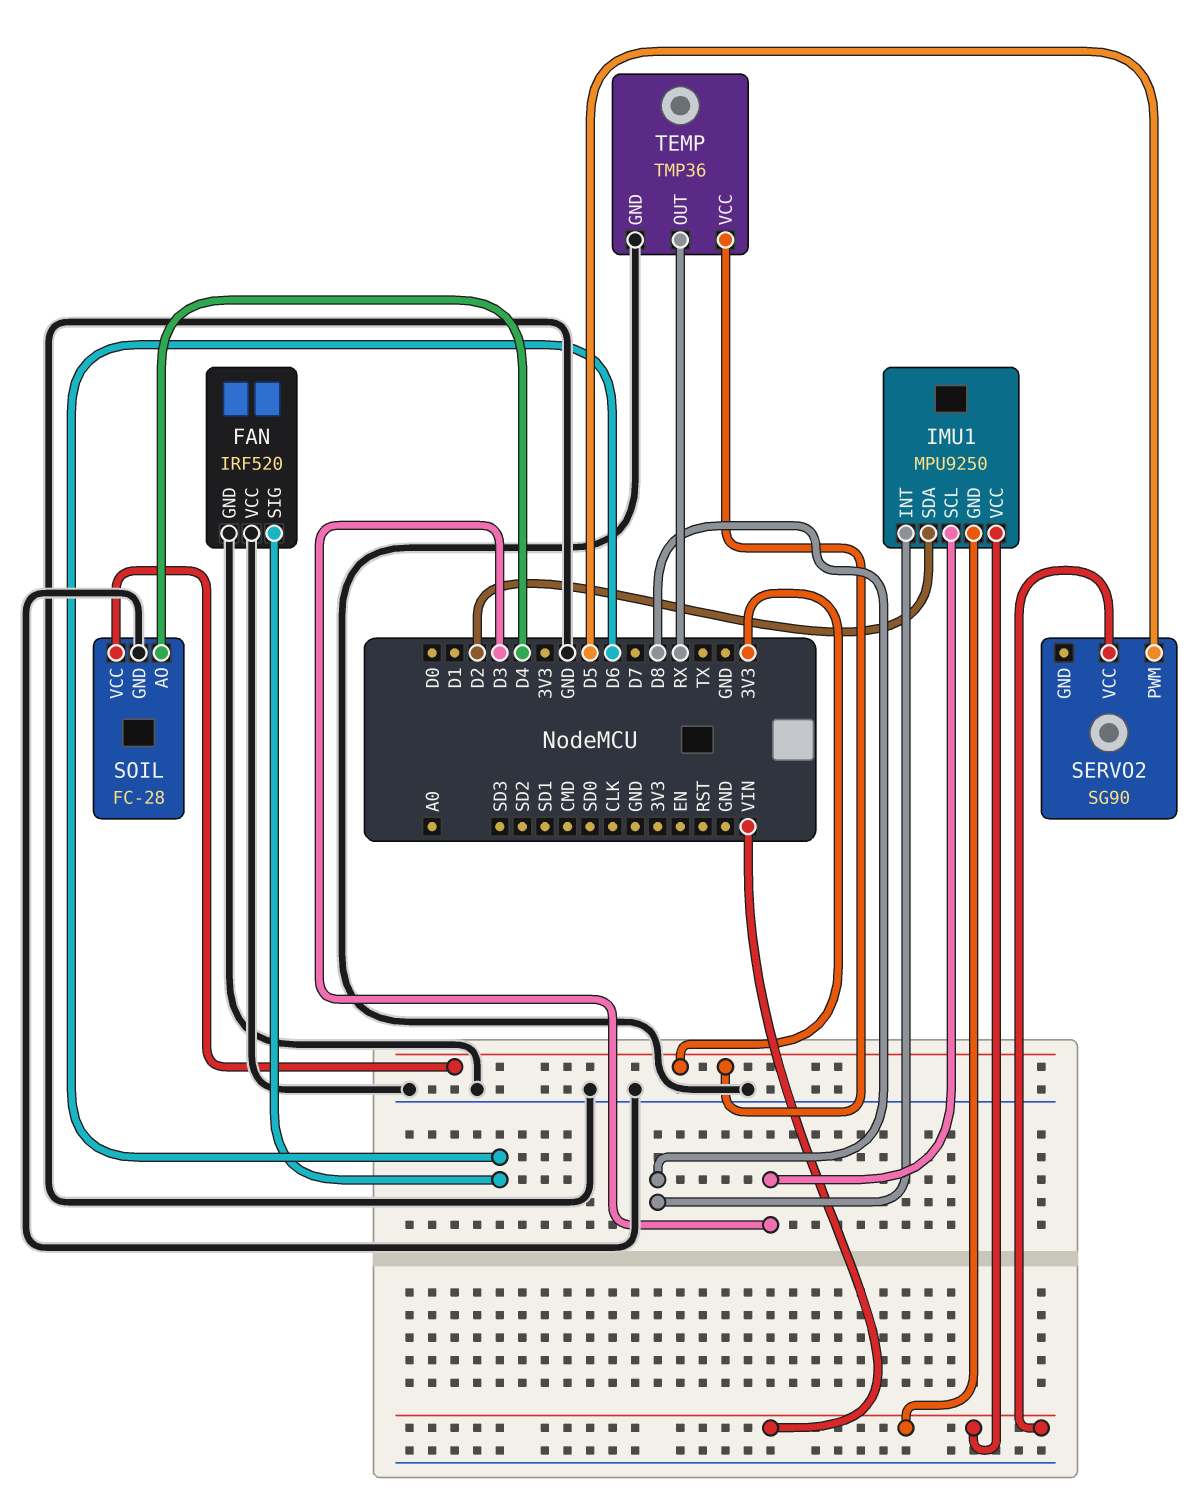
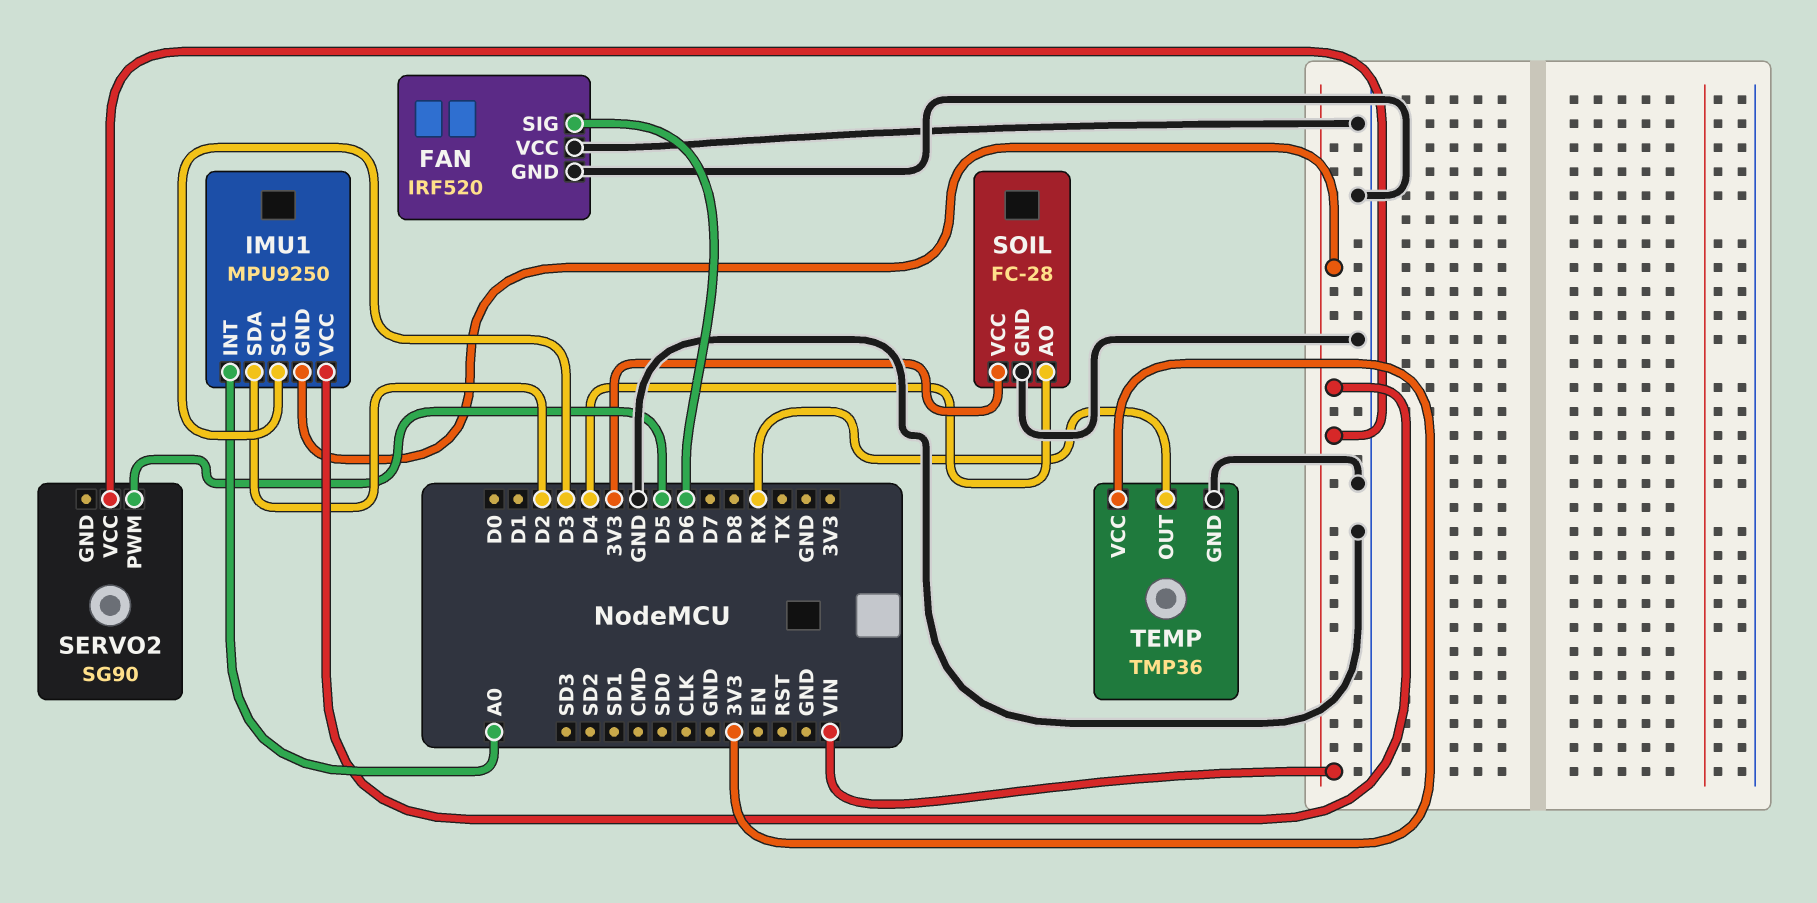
IMU1 pin INT: D8 -> A0

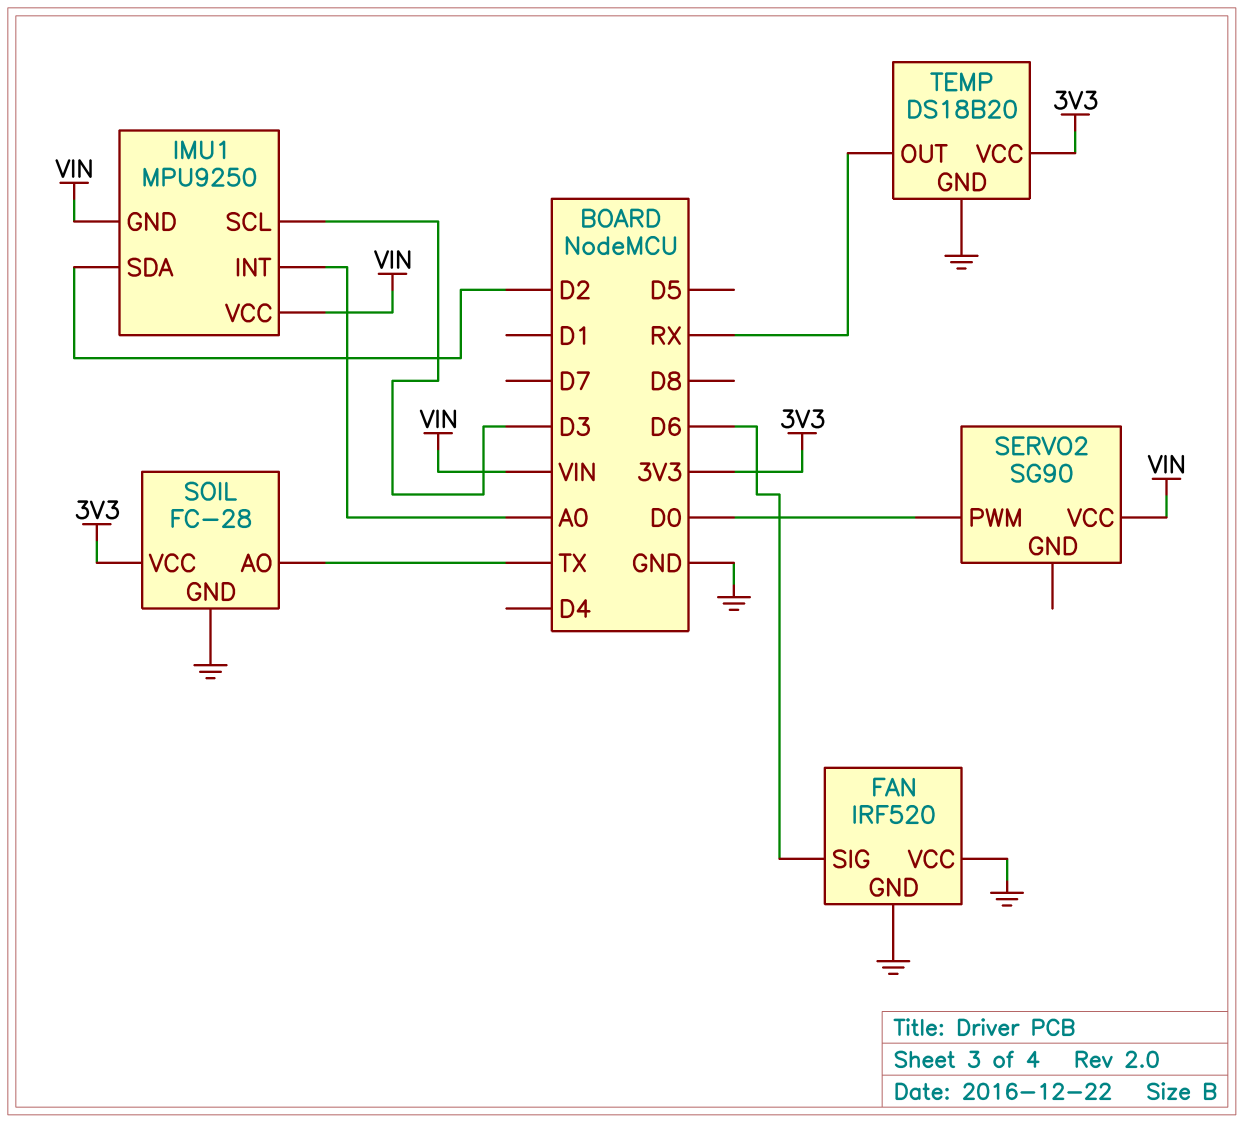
SERVO2 pin PWM: D5 -> D0
SOIL pin AO: D4 -> TX
TEMP: TMP36 -> DS18B20

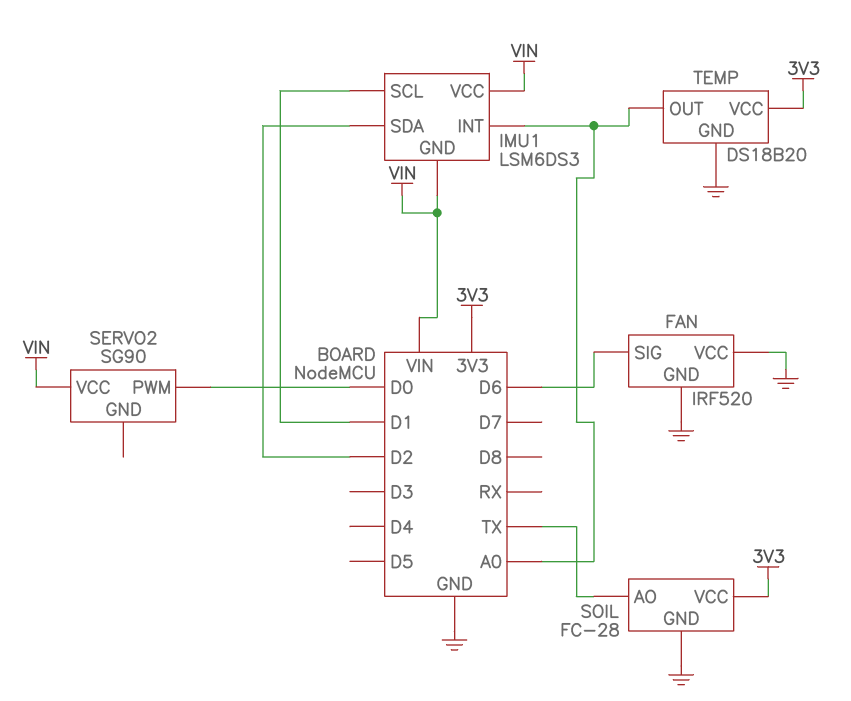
IMU1: MPU9250 -> LSM6DS3
IMU1 pin SCL: D3 -> D1
TEMP pin OUT: RX -> A0

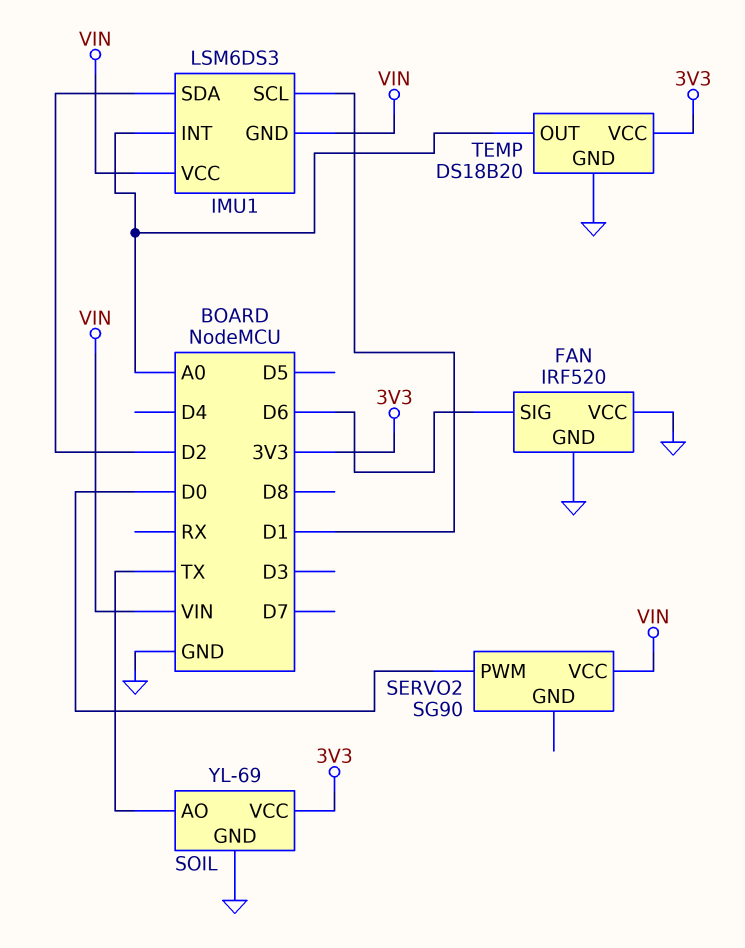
SOIL: FC-28 -> YL-69

